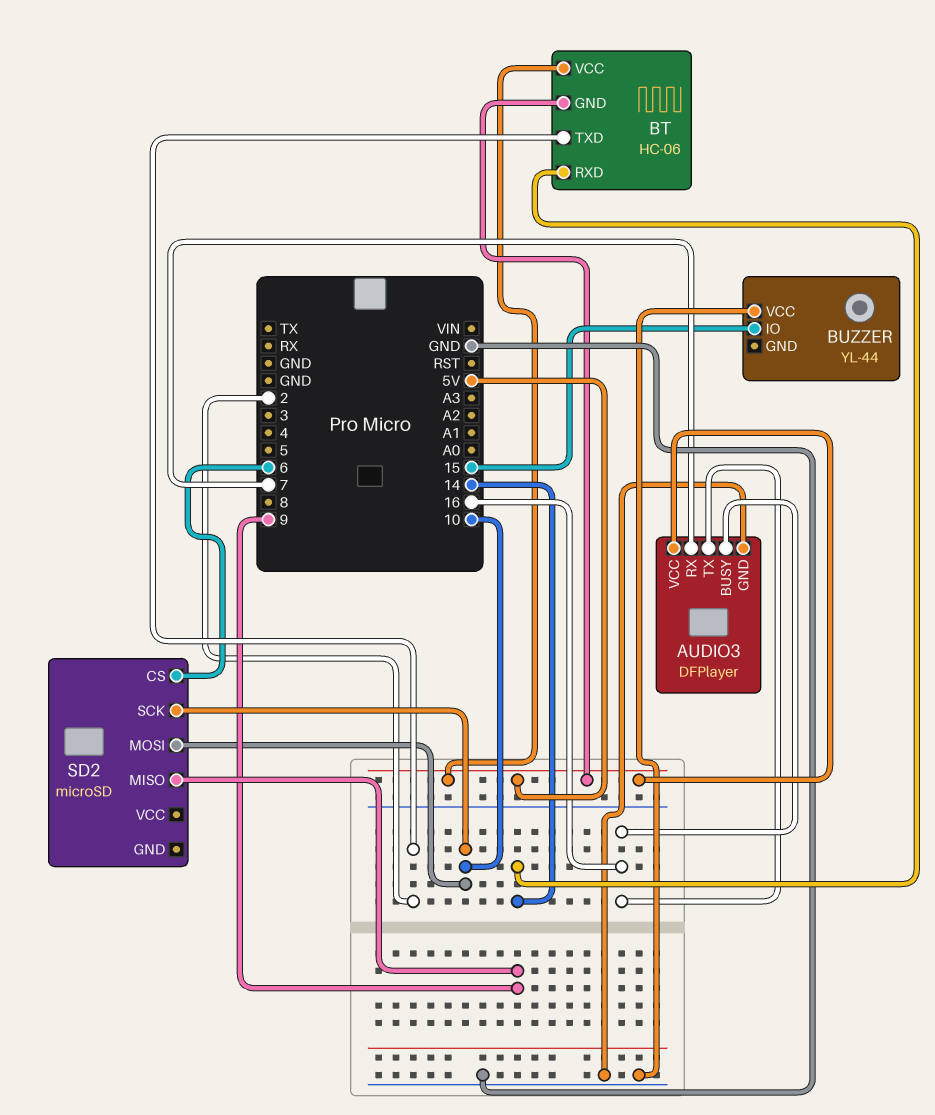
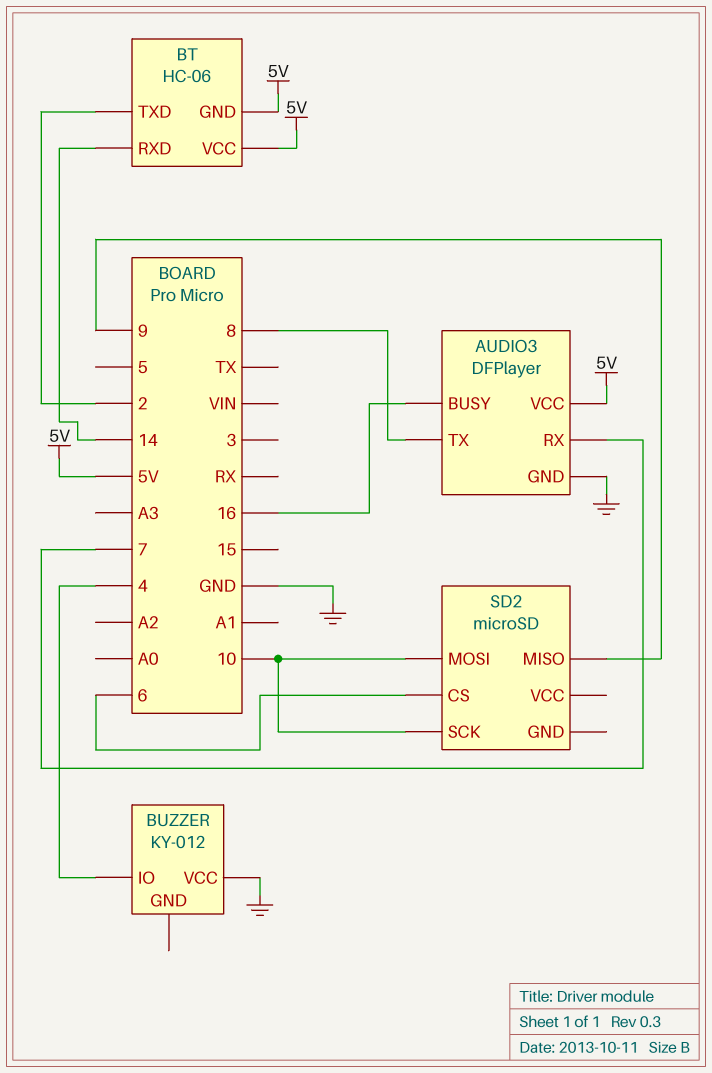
AUDIO3 pin TX: 16 -> 8
BUZZER: YL-44 -> KY-012
BUZZER pin IO: 15 -> 4

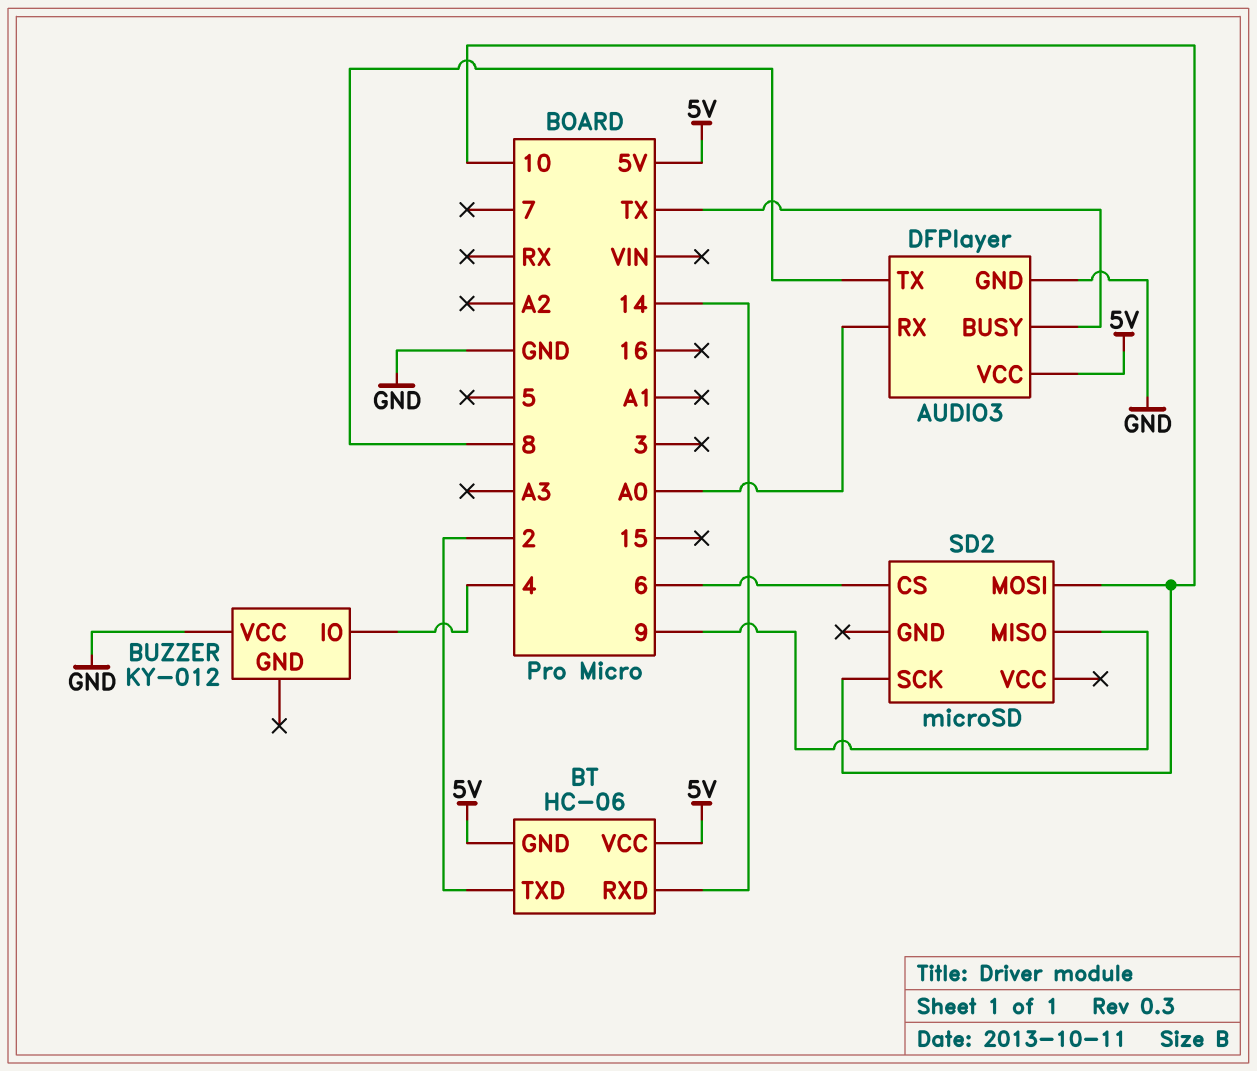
AUDIO3 pin BUSY: 16 -> TX
AUDIO3 pin RX: 7 -> A0

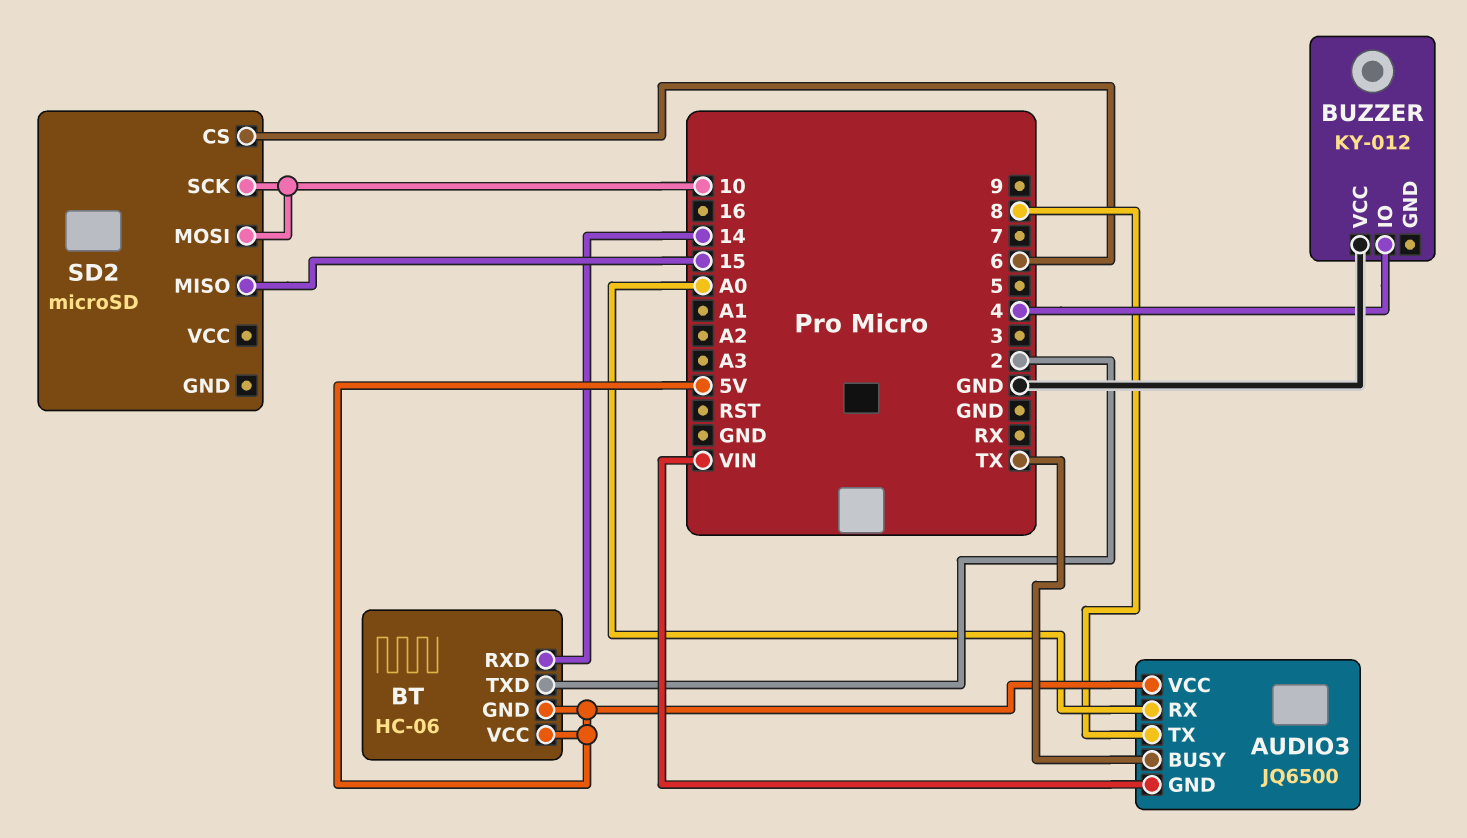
AUDIO3: DFPlayer -> JQ6500
AUDIO3 pin GND: GND -> VIN
SD2 pin MISO: 9 -> 15

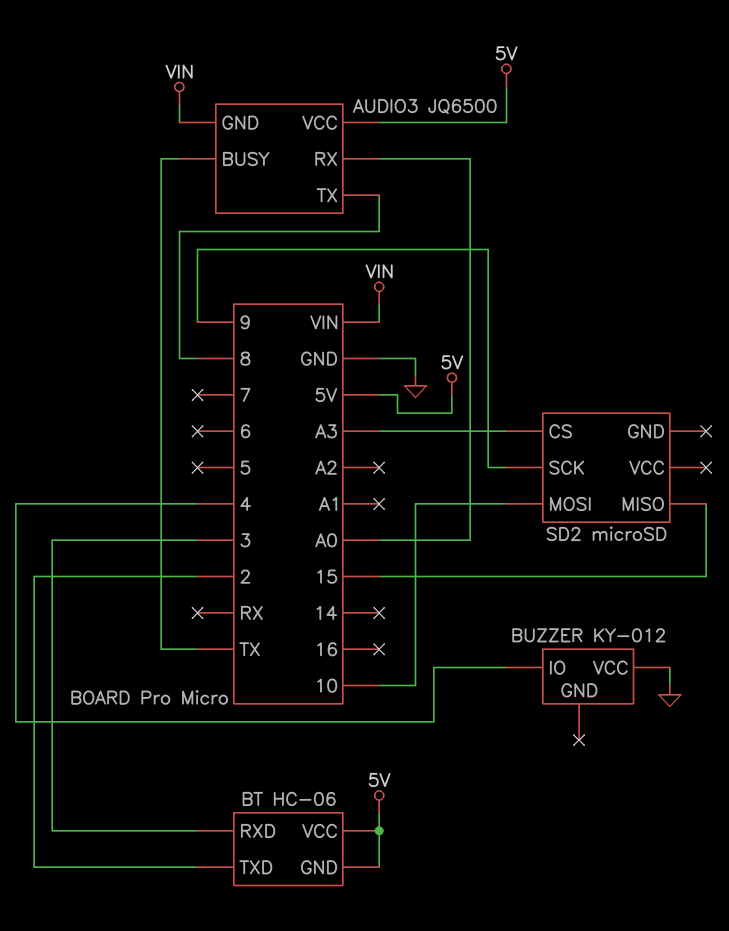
BT pin RXD: 14 -> 3
SD2 pin CS: 6 -> A3
SD2 pin SCK: 10 -> 9

